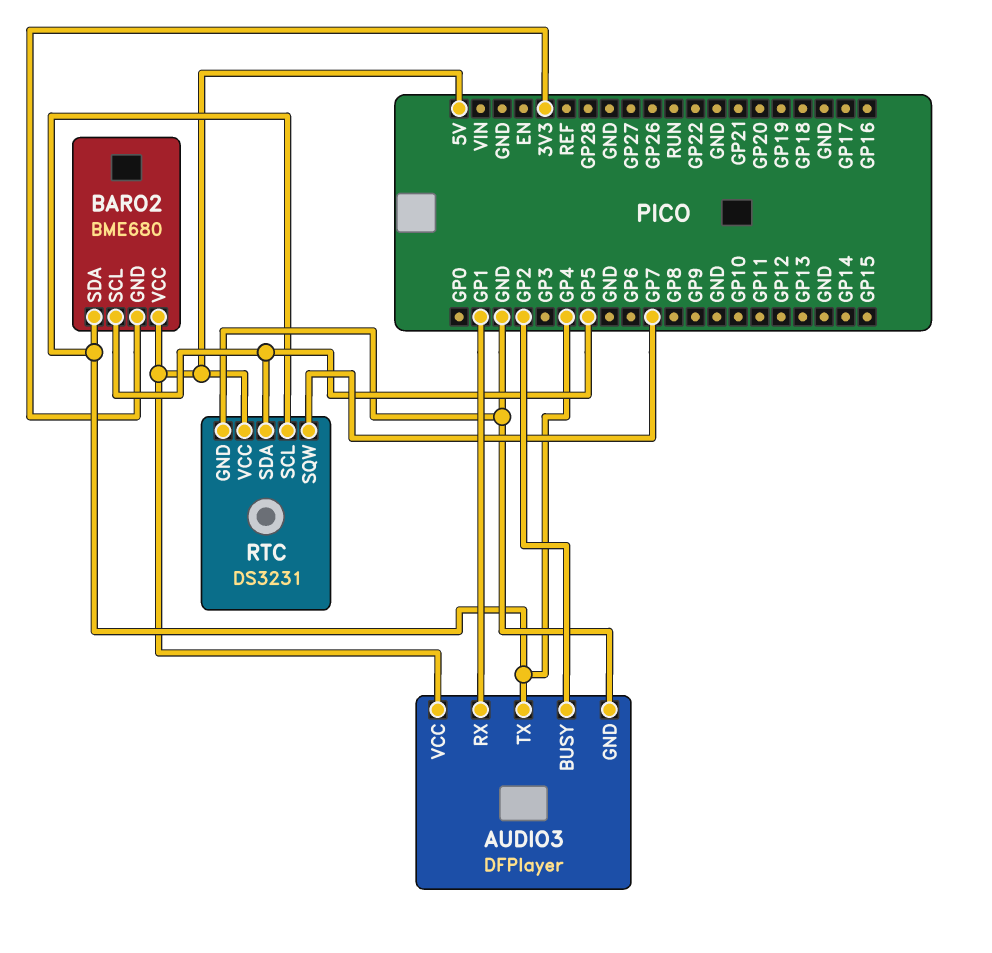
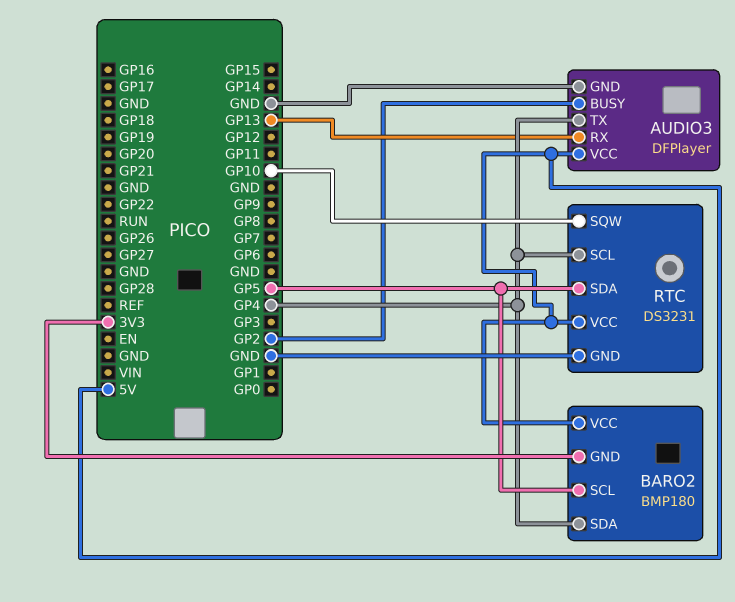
AUDIO3 pin RX: GP1 -> GP13
BARO2: BME680 -> BMP180
RTC pin SQW: GP7 -> GP10

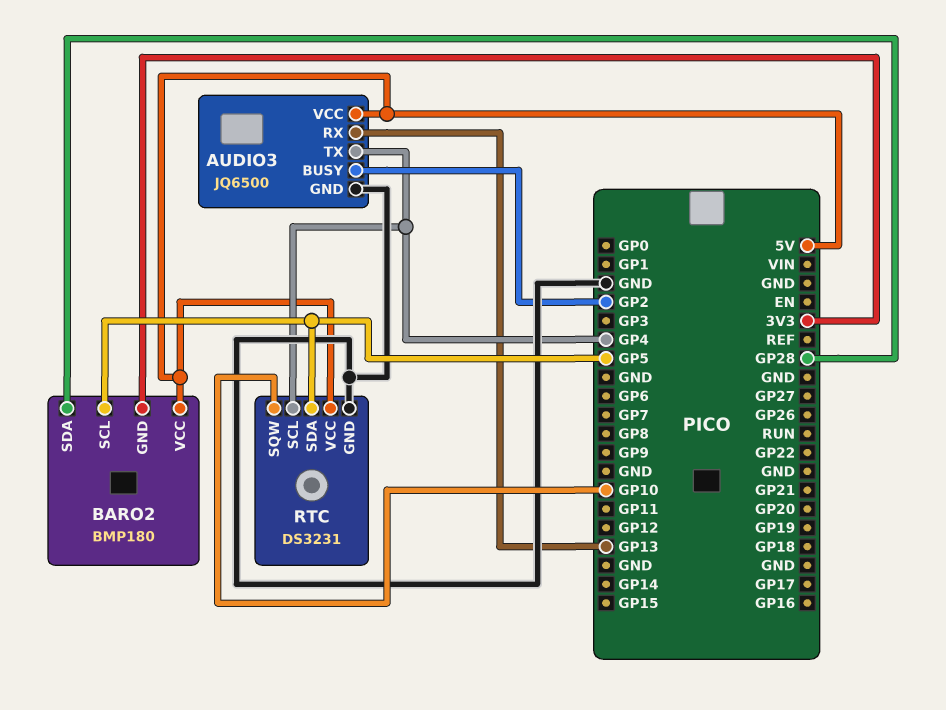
AUDIO3: DFPlayer -> JQ6500
BARO2 pin SDA: GP4 -> GP28

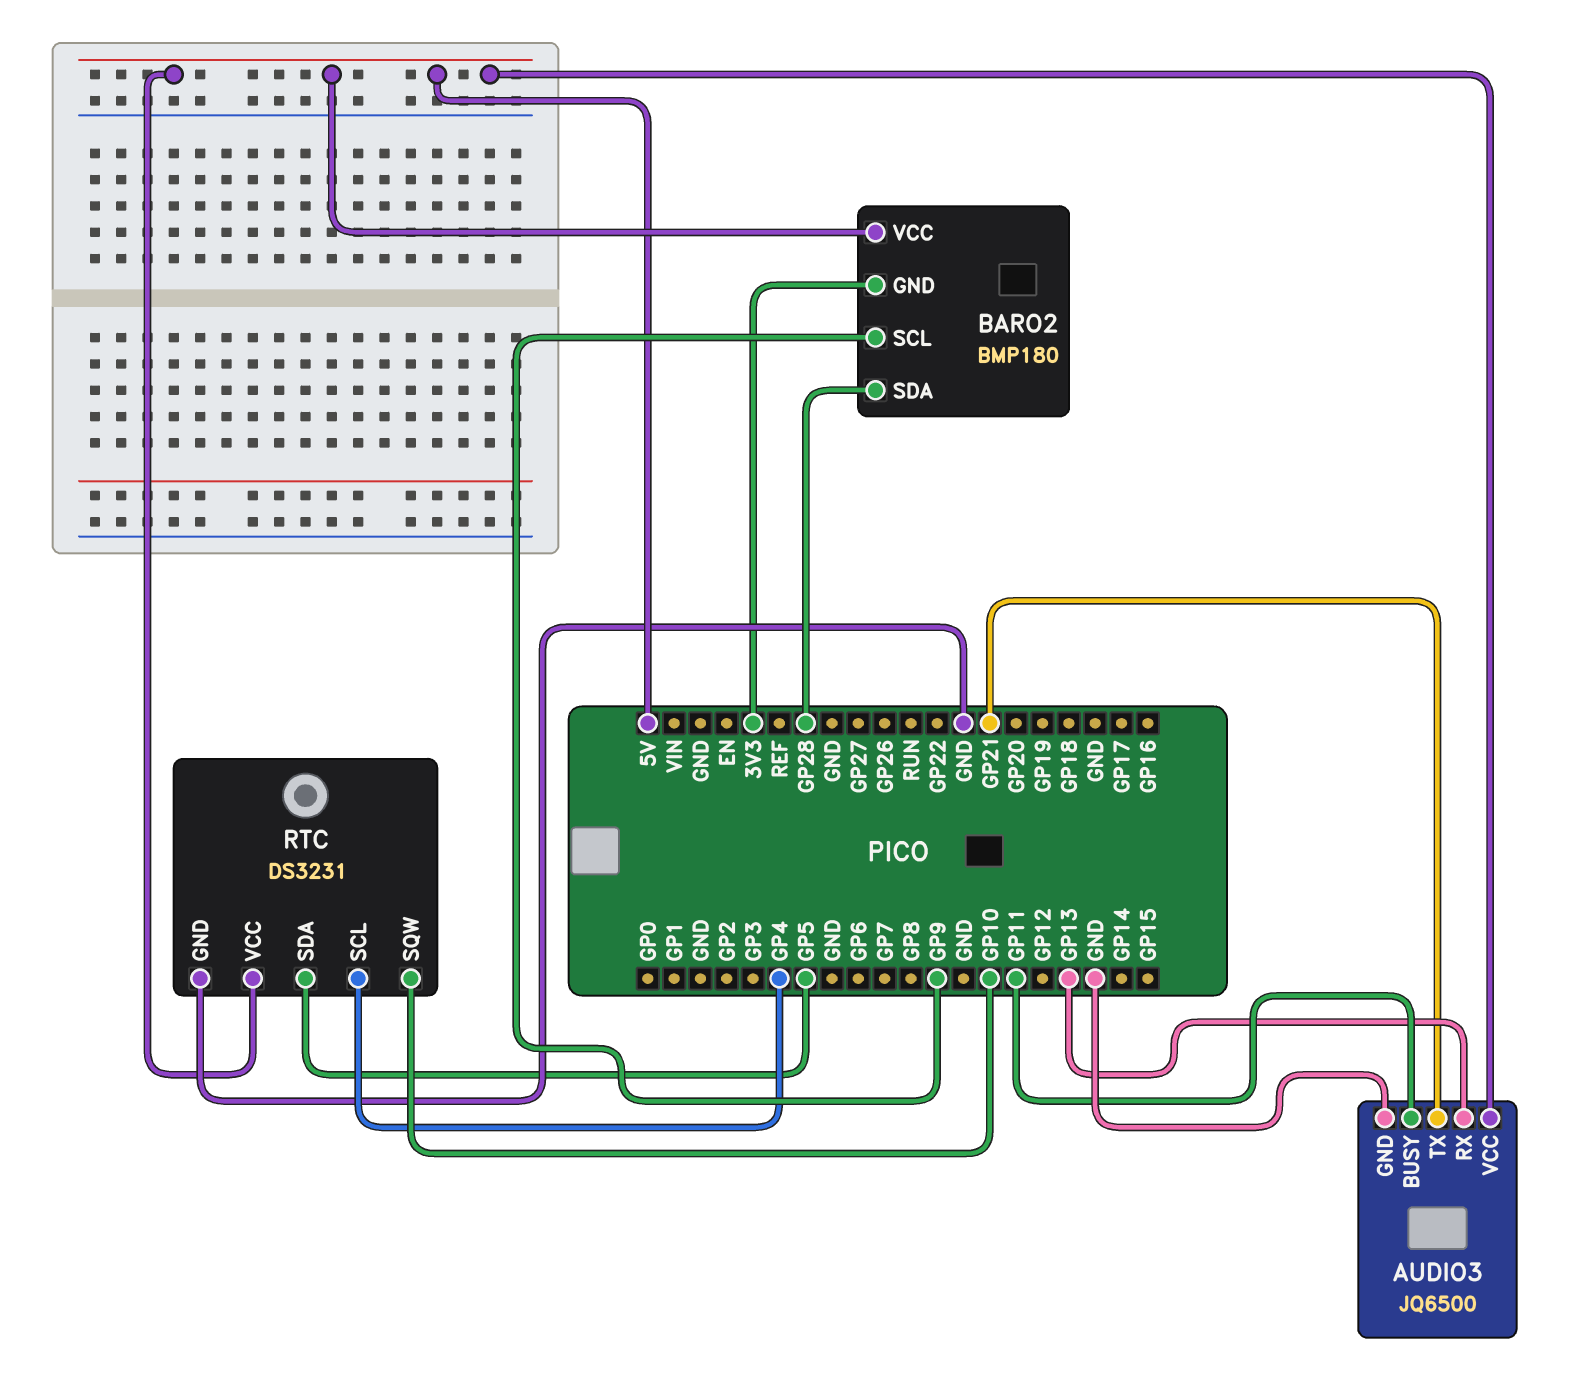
AUDIO3 pin BUSY: GP2 -> GP11
AUDIO3 pin TX: GP4 -> GP21
BARO2 pin SCL: GP5 -> GP9

